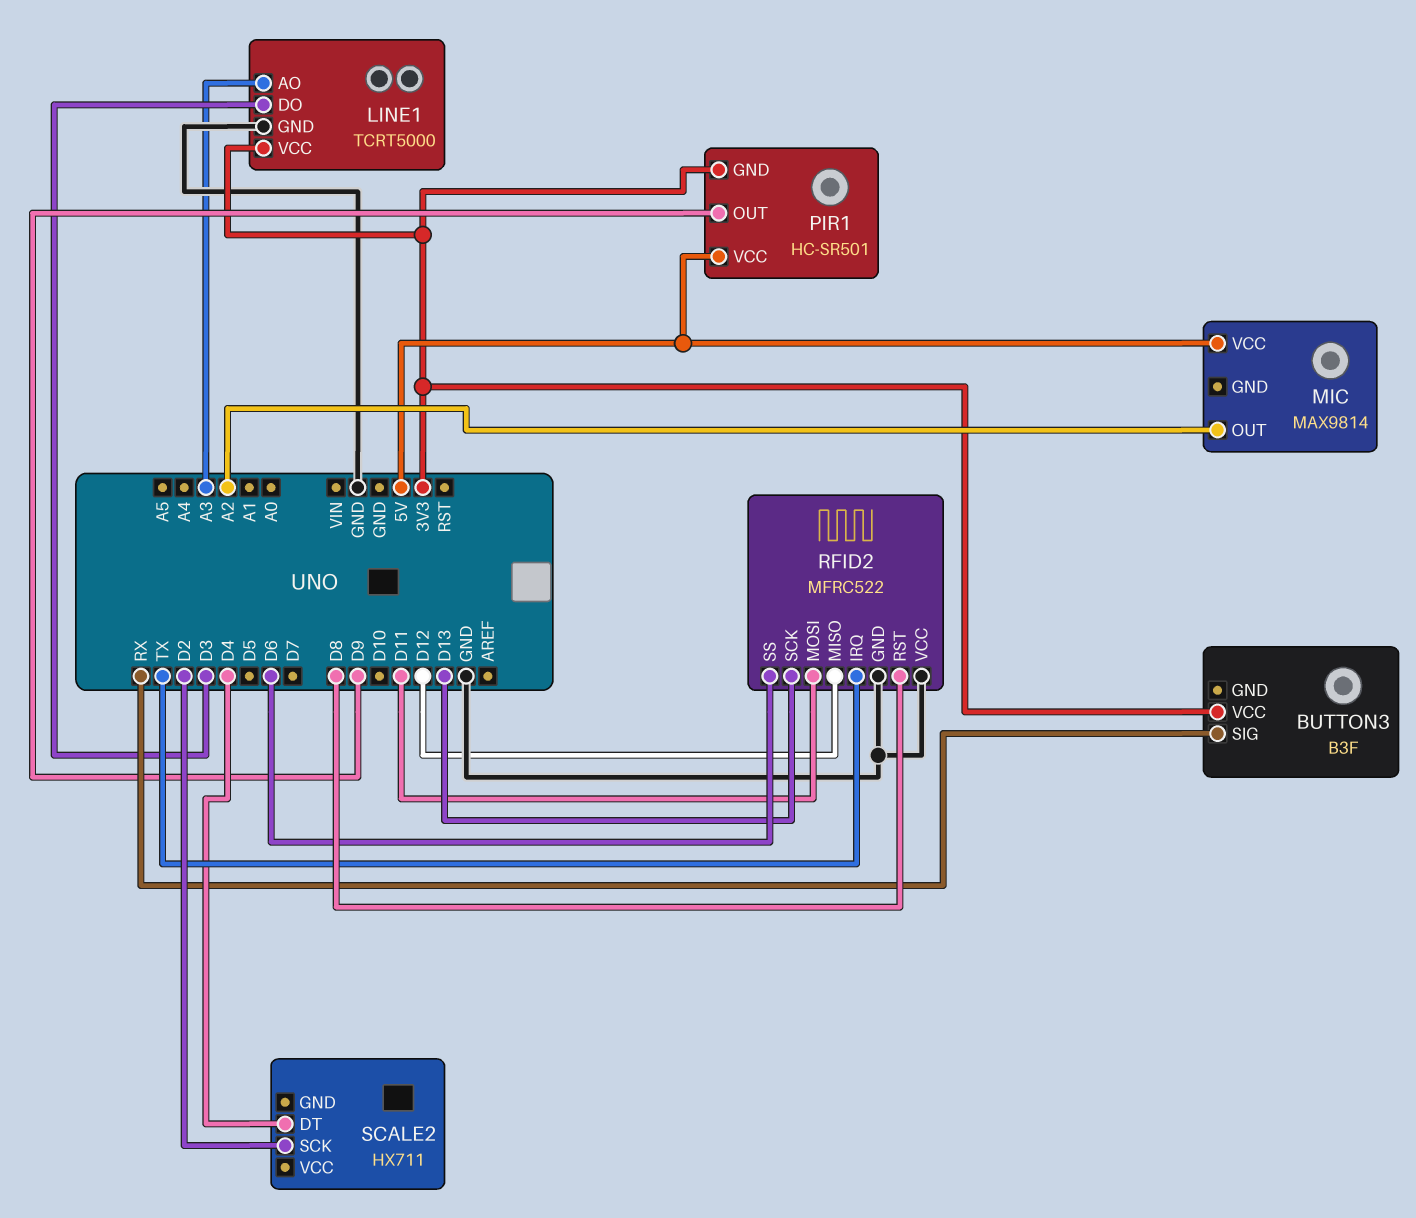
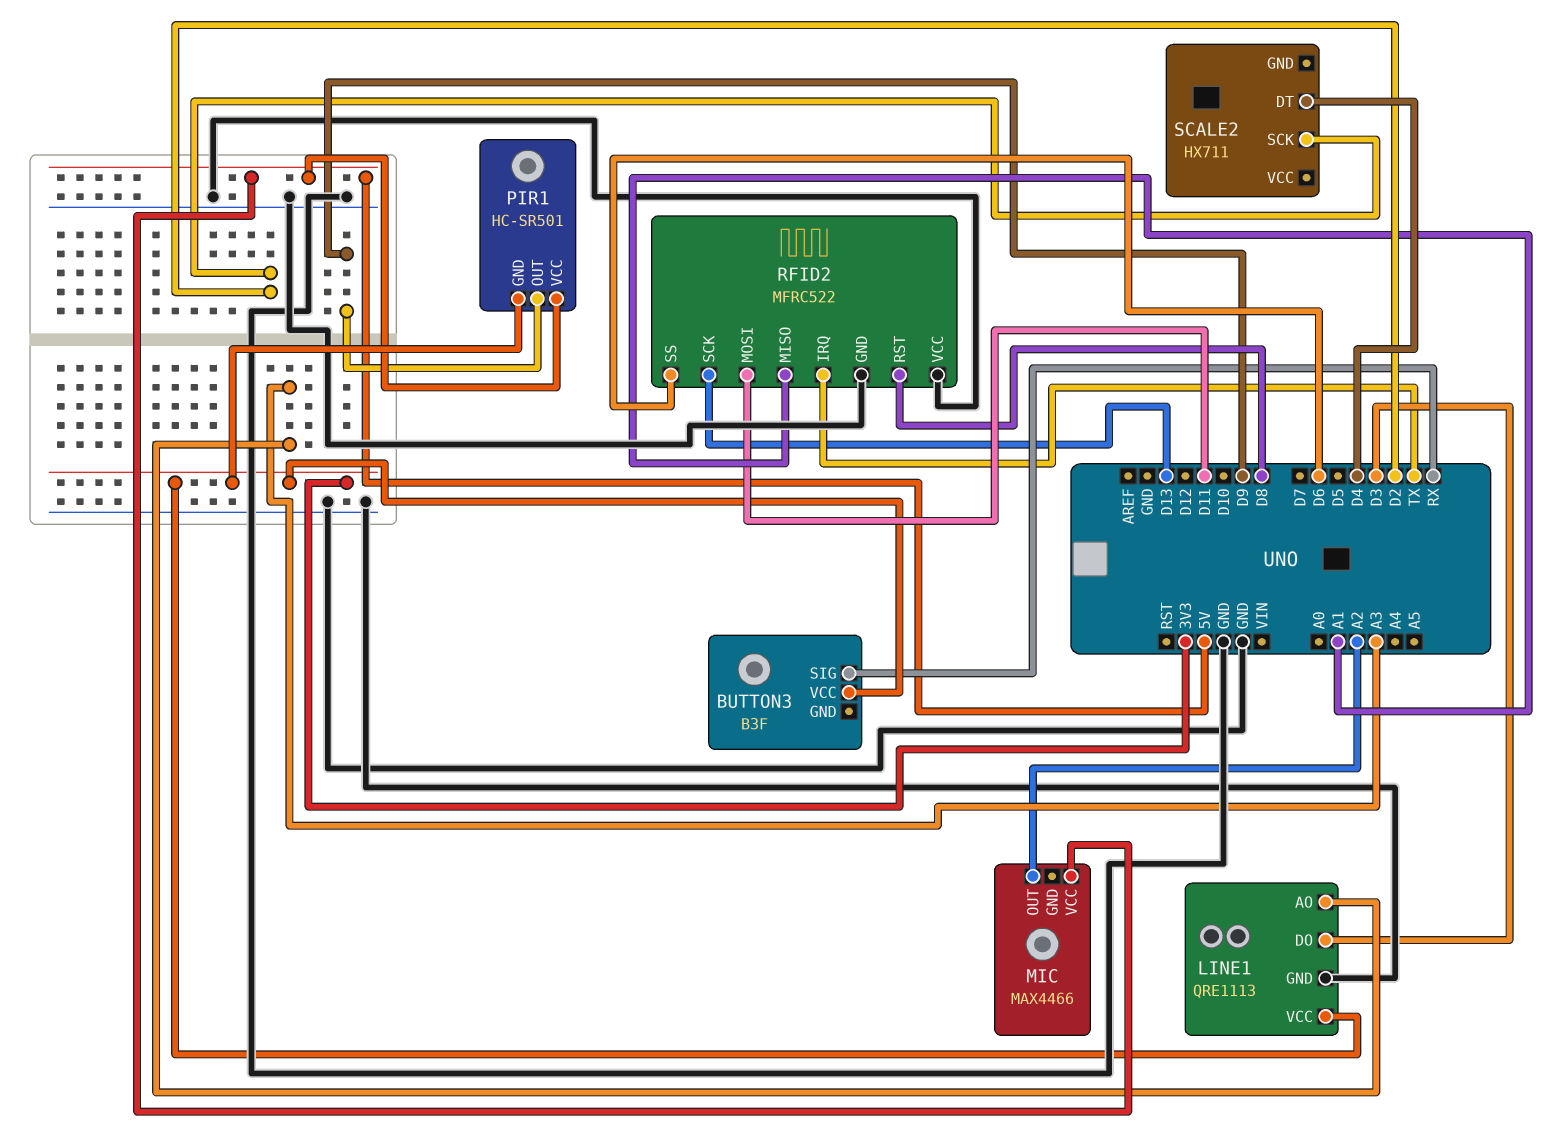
LINE1: TCRT5000 -> QRE1113
MIC: MAX9814 -> MAX4466
RFID2 pin MISO: D12 -> A1

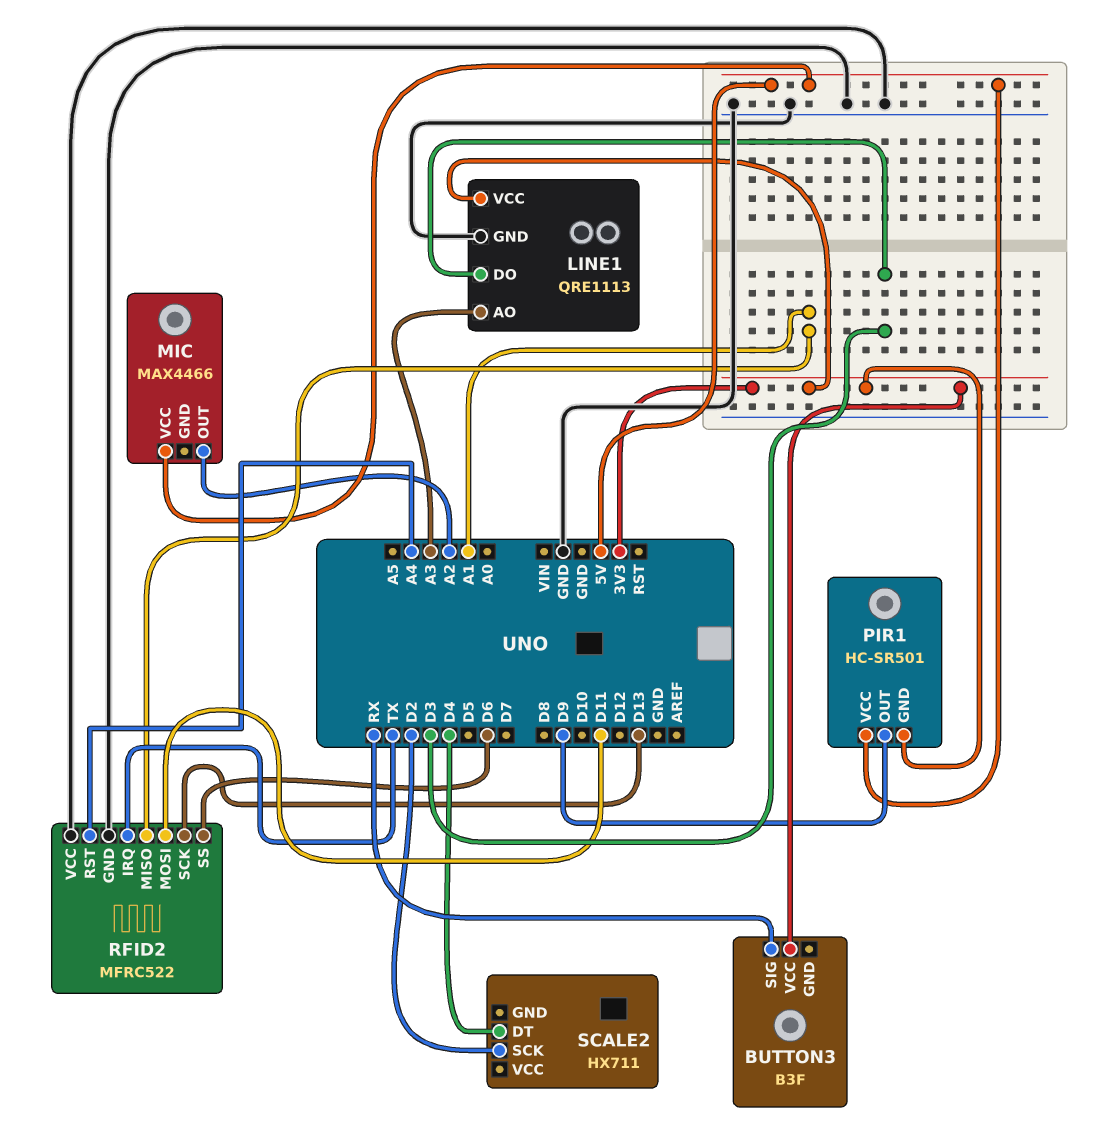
RFID2 pin RST: D8 -> A4

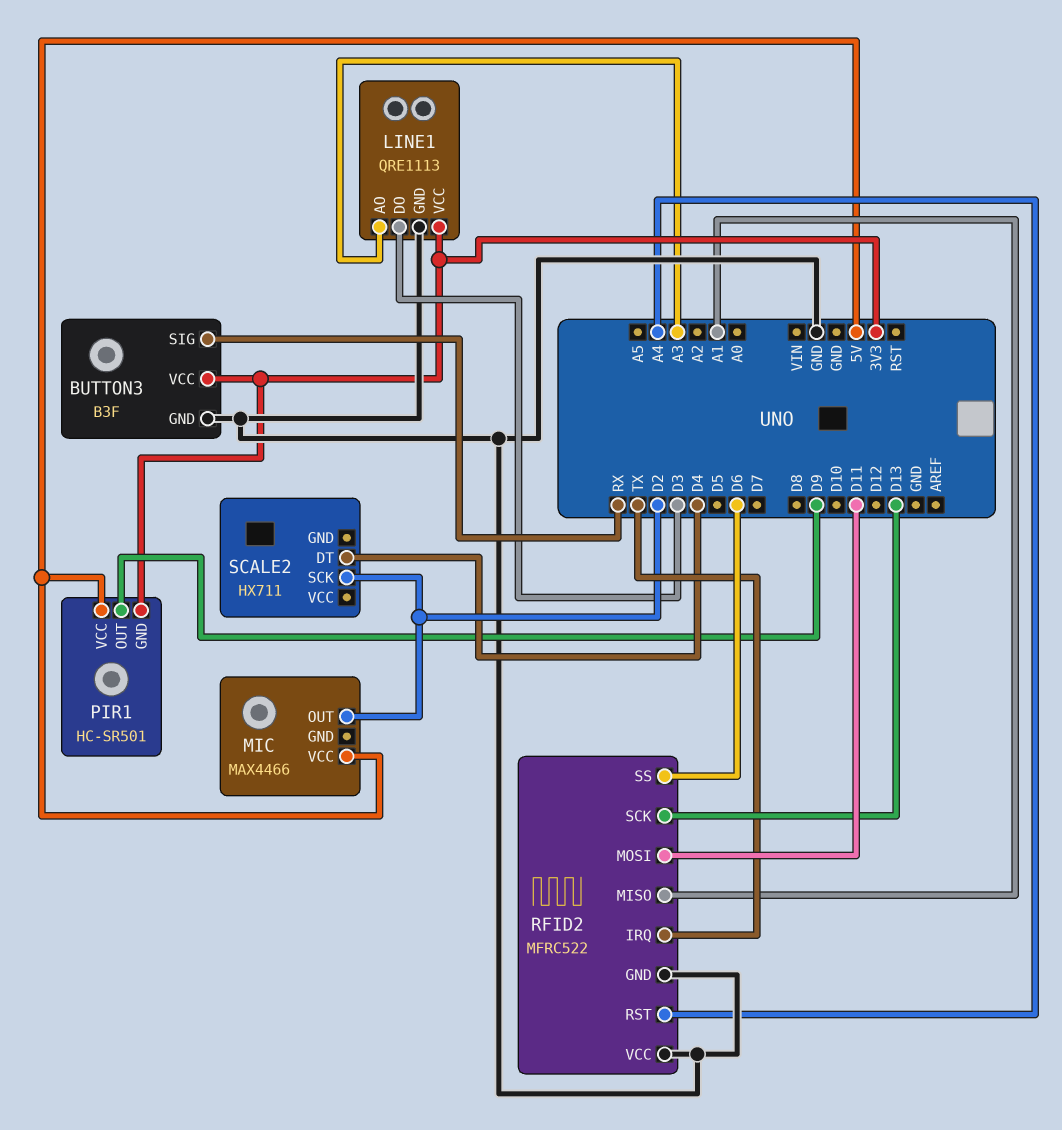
BUTTON3 pin GND: none -> GND
MIC pin OUT: A2 -> D2

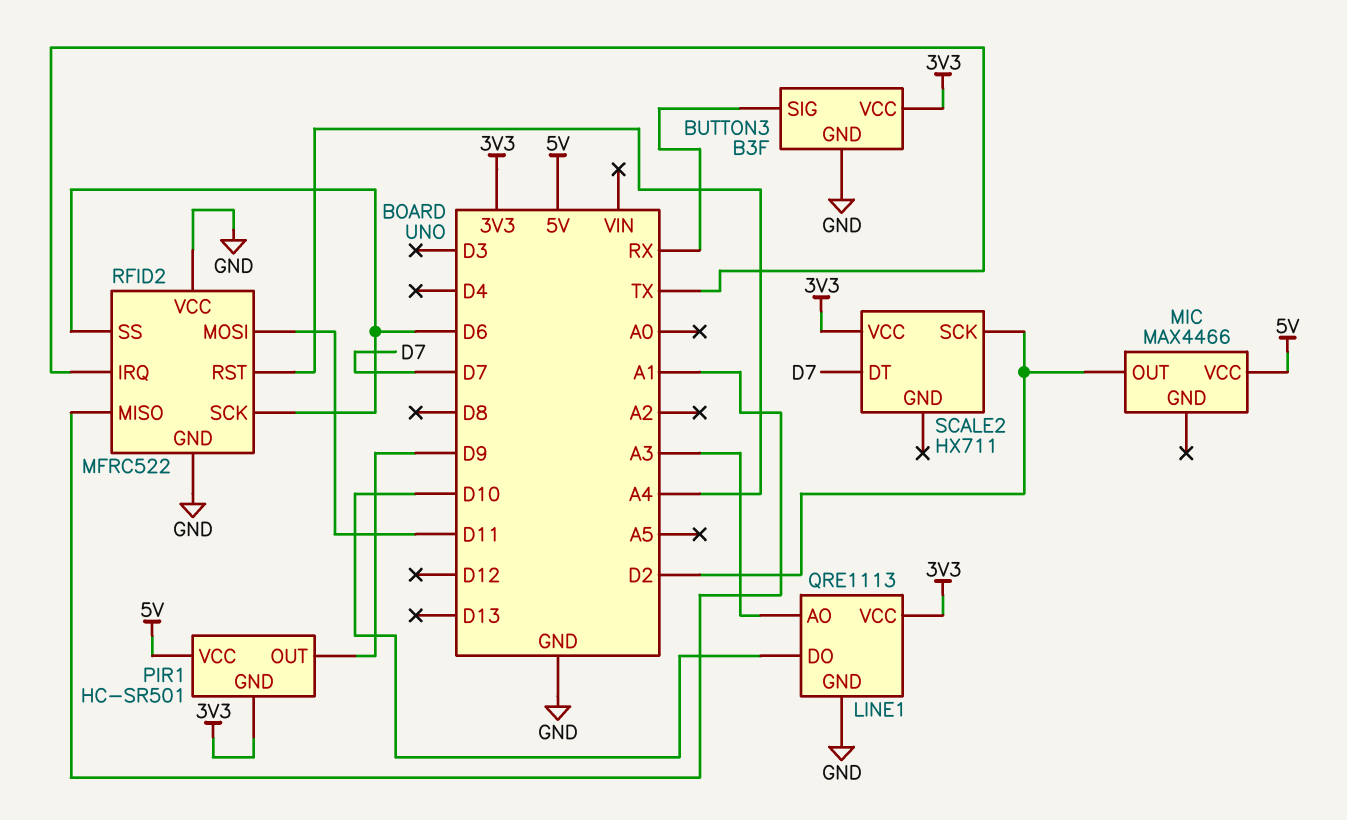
LINE1 pin DO: D3 -> D10
RFID2 pin SCK: D13 -> D6
SCALE2 pin DT: D4 -> D7
SCALE2 pin VCC: none -> 3V3

